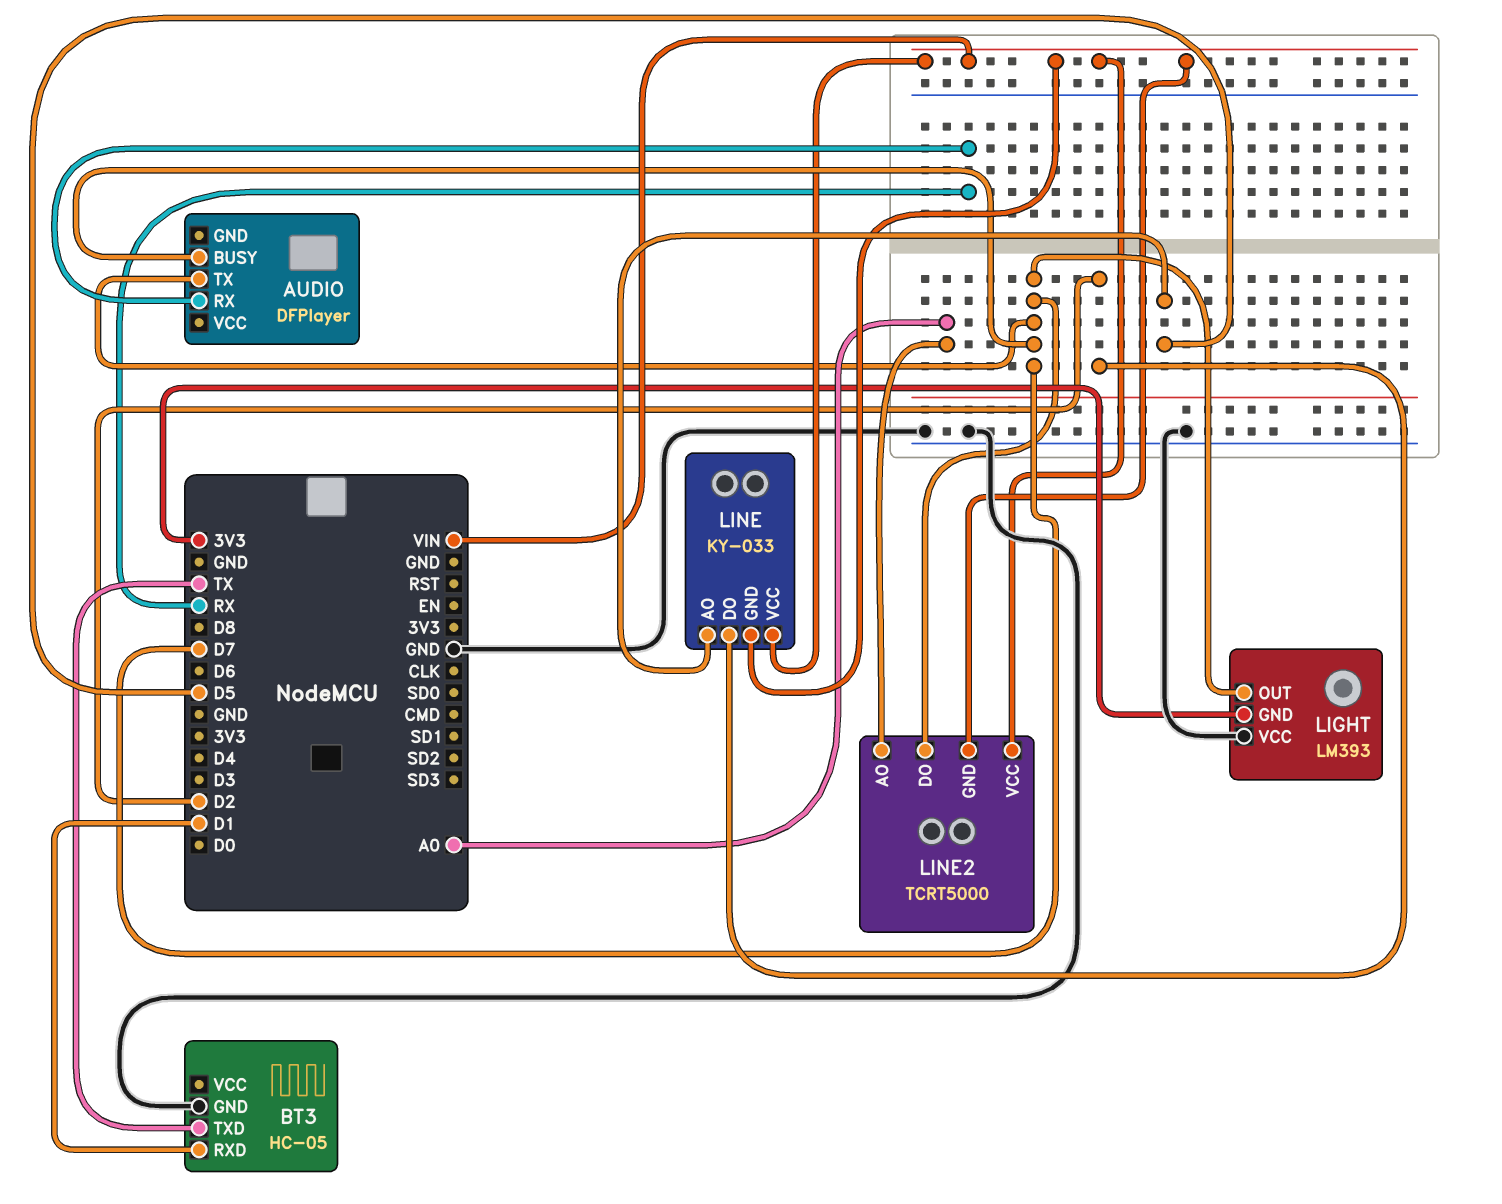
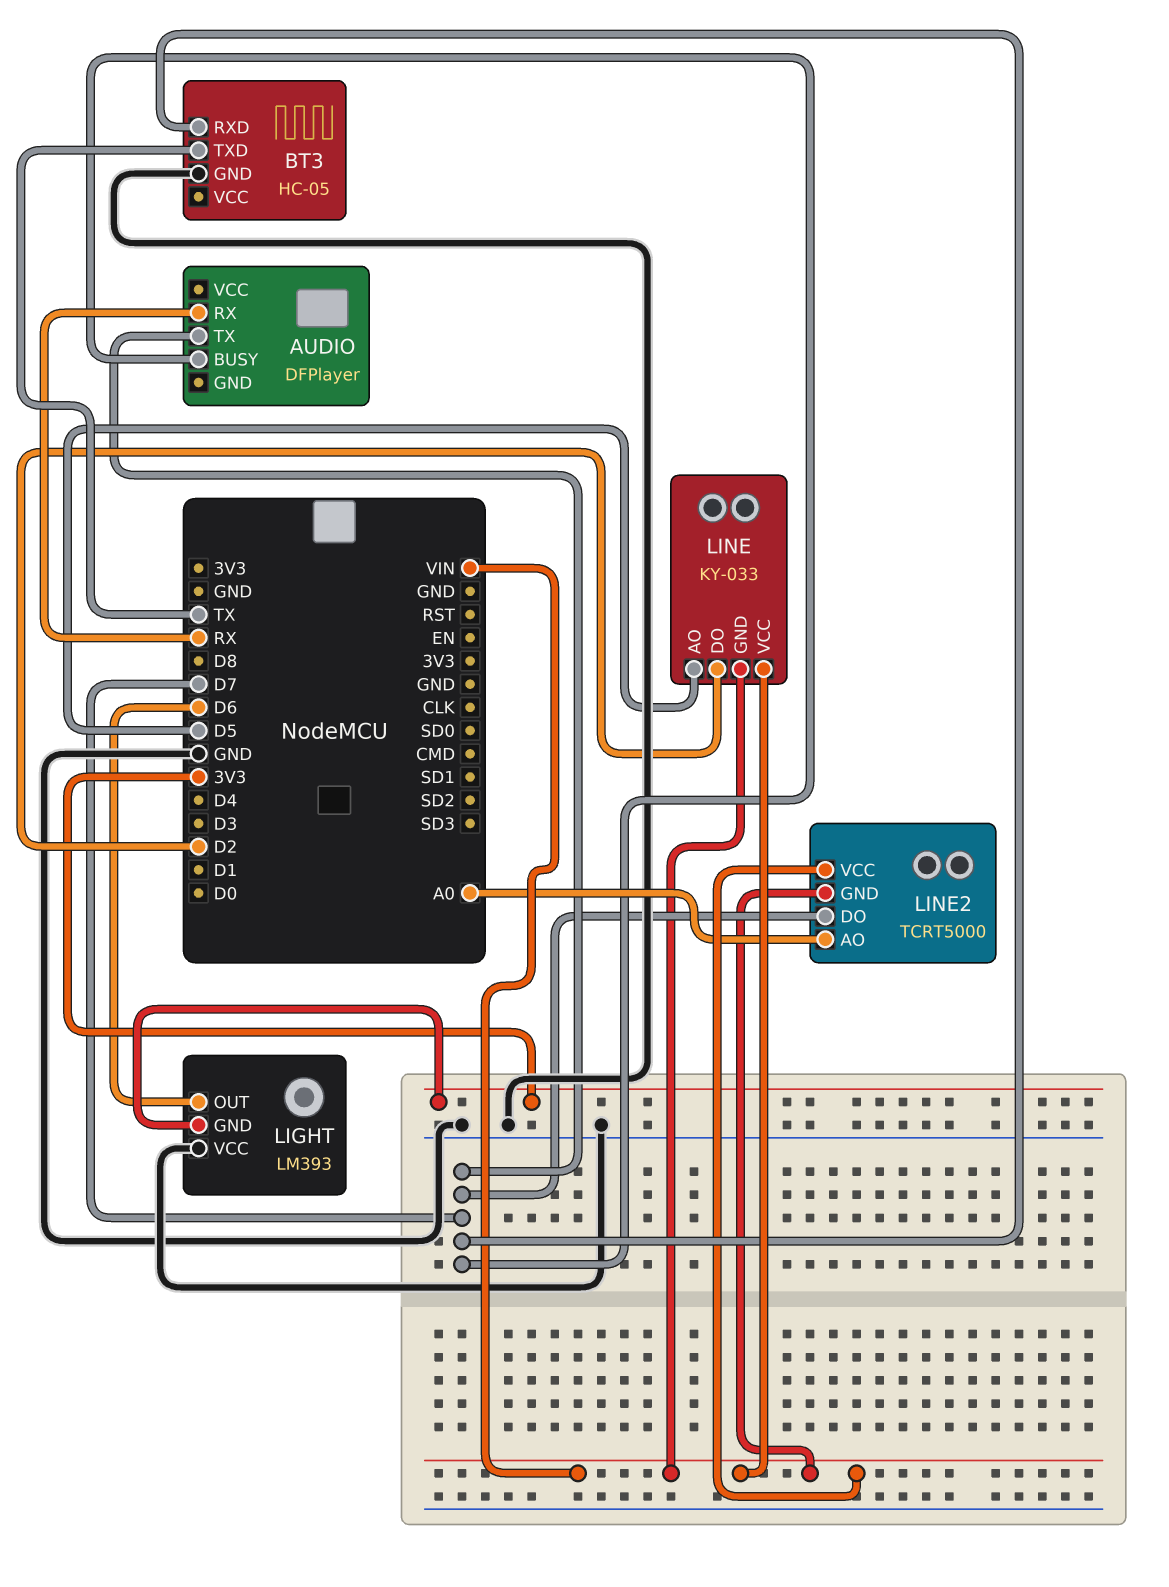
BT3 pin RXD: D1 -> D7
LIGHT pin OUT: D7 -> D6

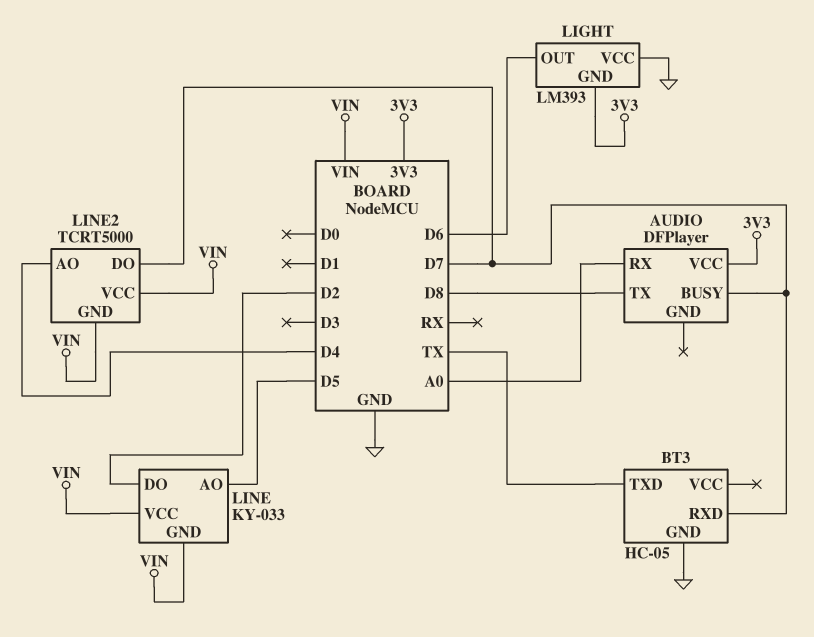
AUDIO pin RX: RX -> A0
AUDIO pin TX: D7 -> D8
AUDIO pin VCC: none -> 3V3
LINE2 pin AO: A0 -> D4

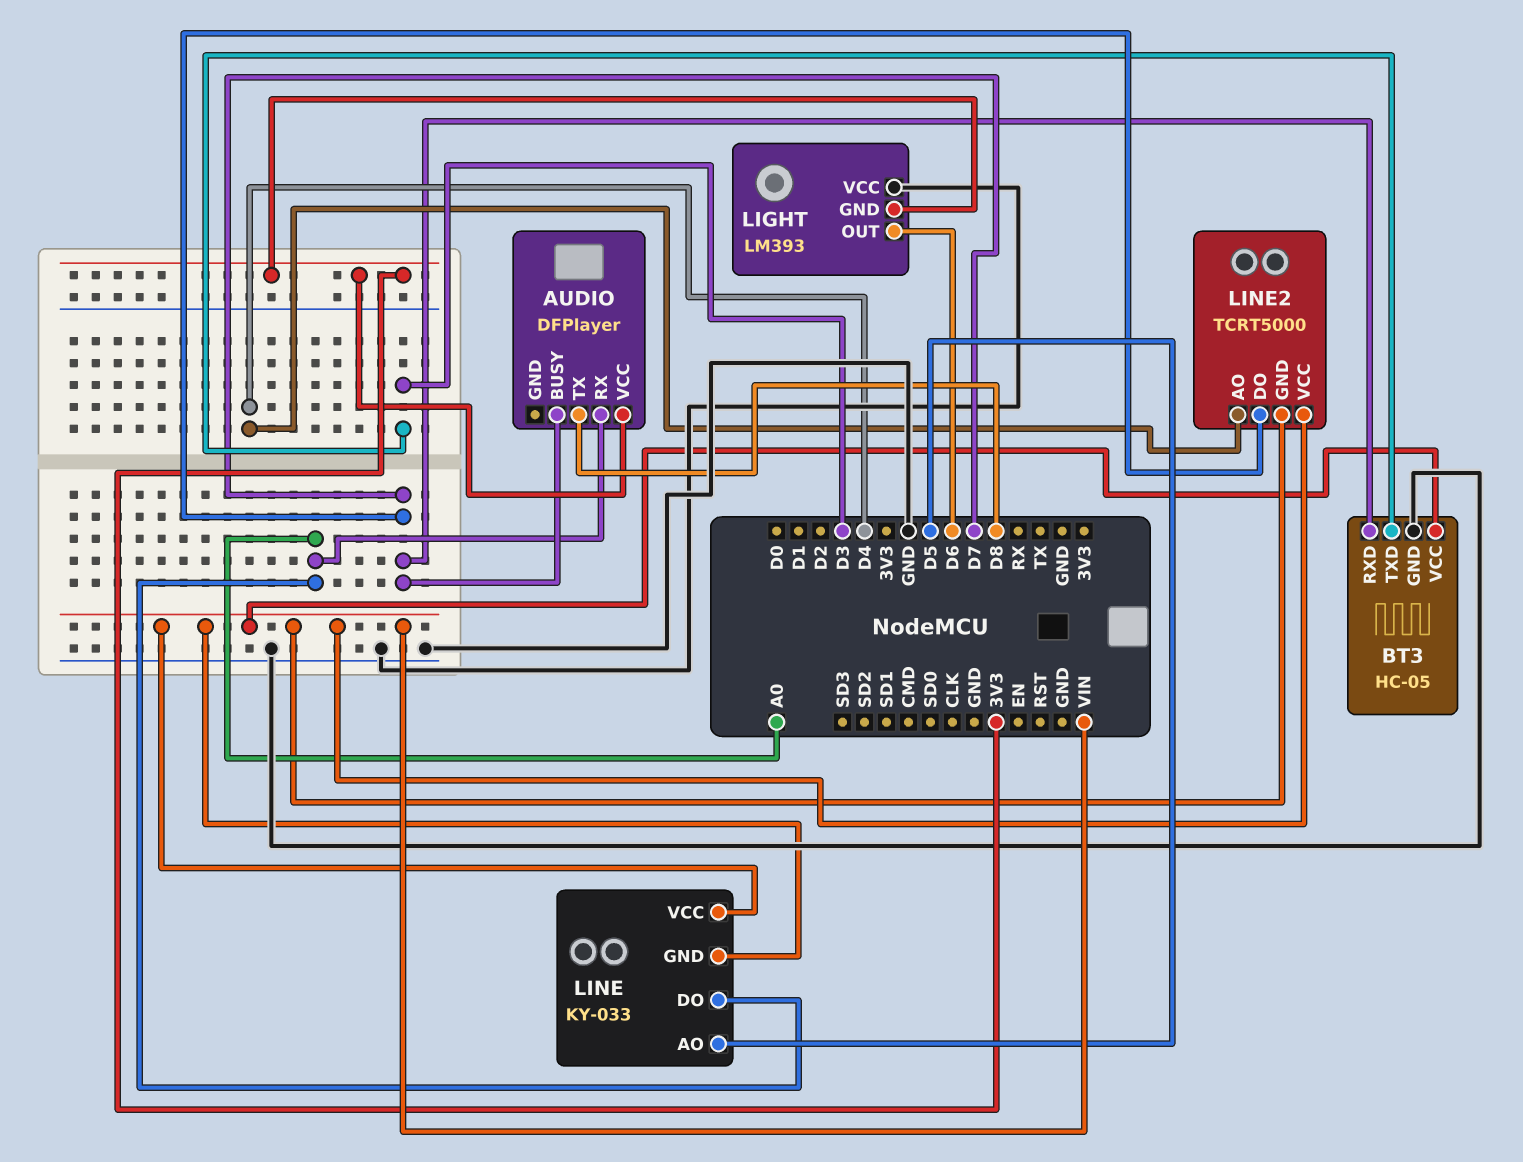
BT3 pin TXD: TX -> D3
BT3 pin VCC: none -> VIN
LINE pin DO: D2 -> A0

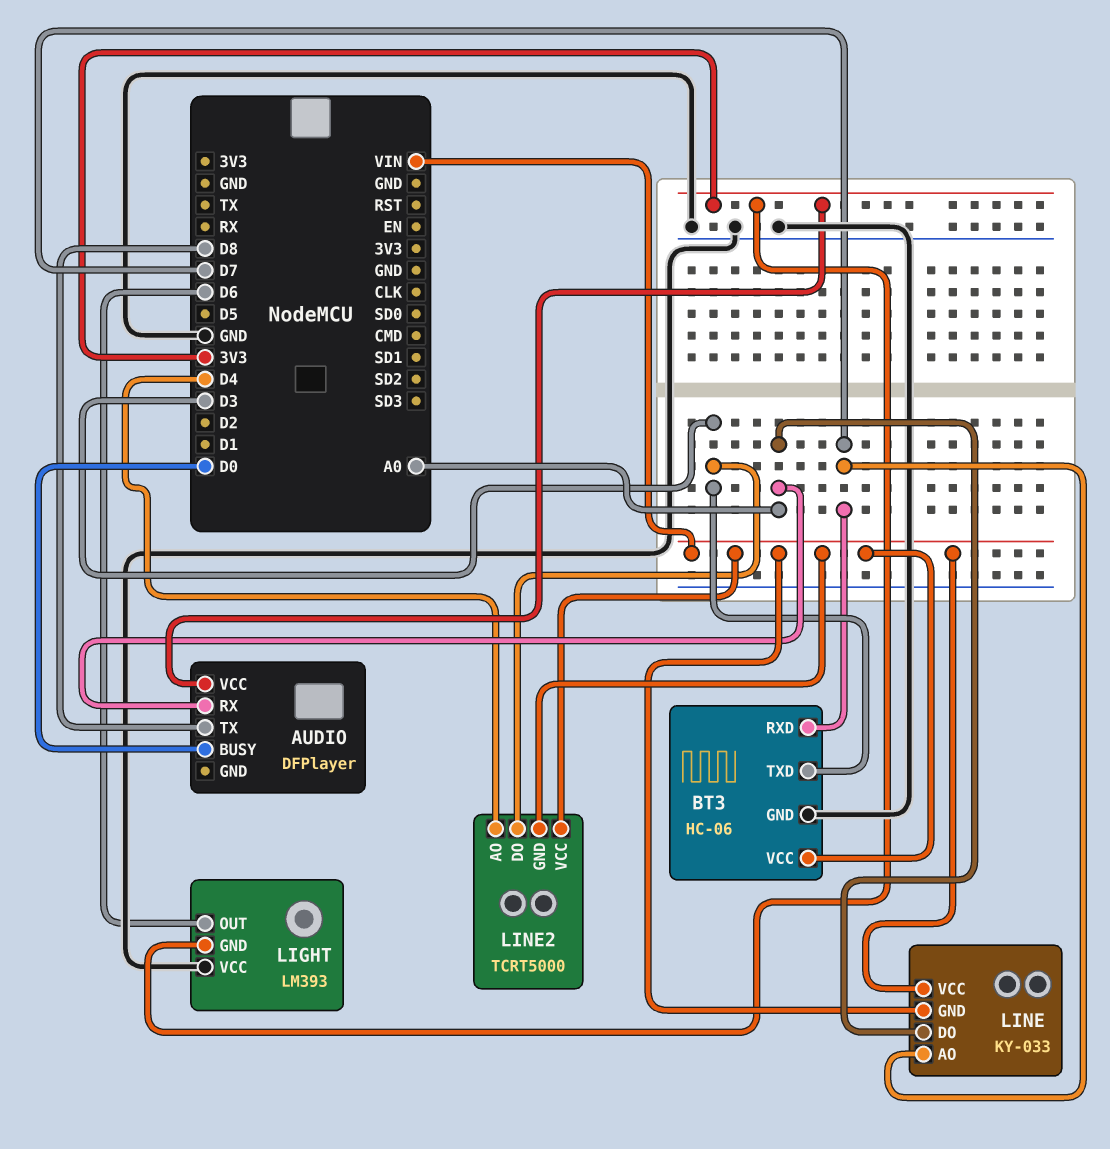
AUDIO pin BUSY: D7 -> D0
BT3: HC-05 -> HC-06
LINE pin AO: D5 -> D7
LINE2 pin DO: D7 -> D3

